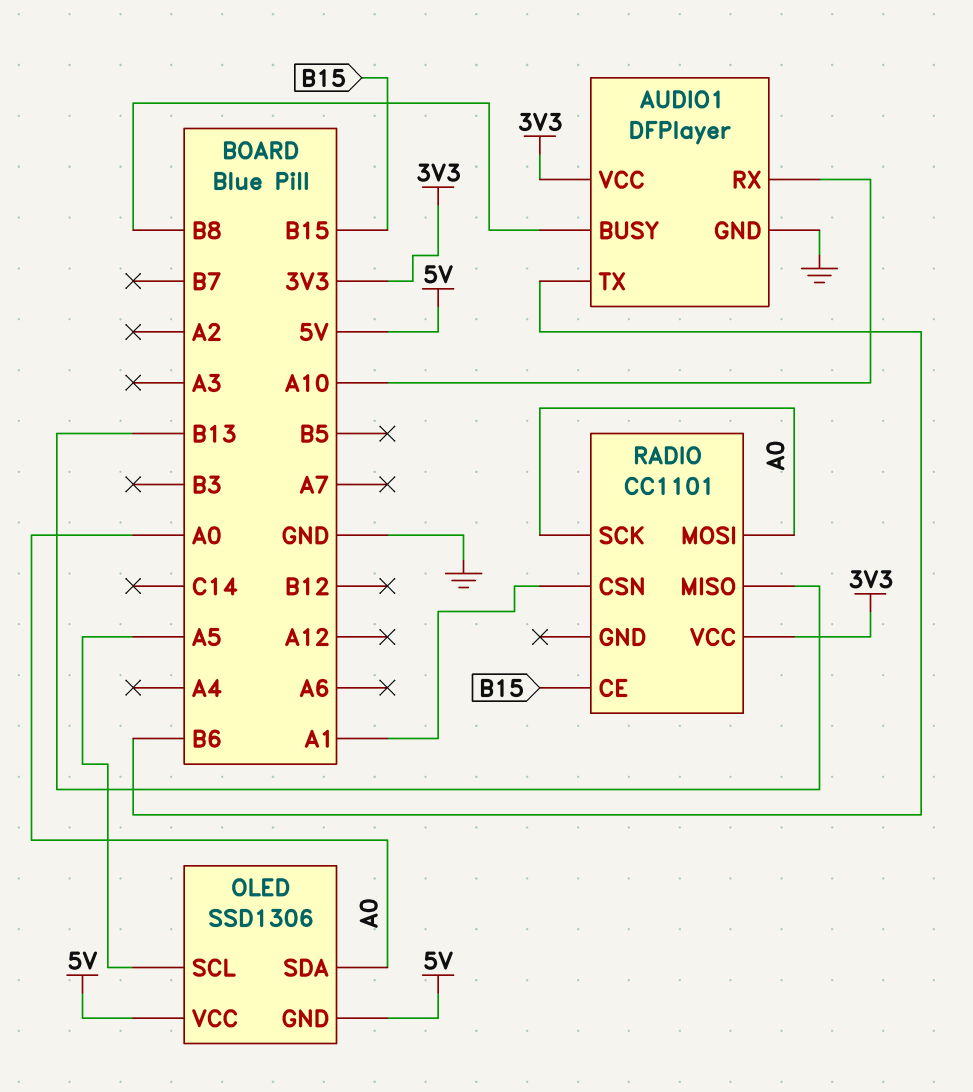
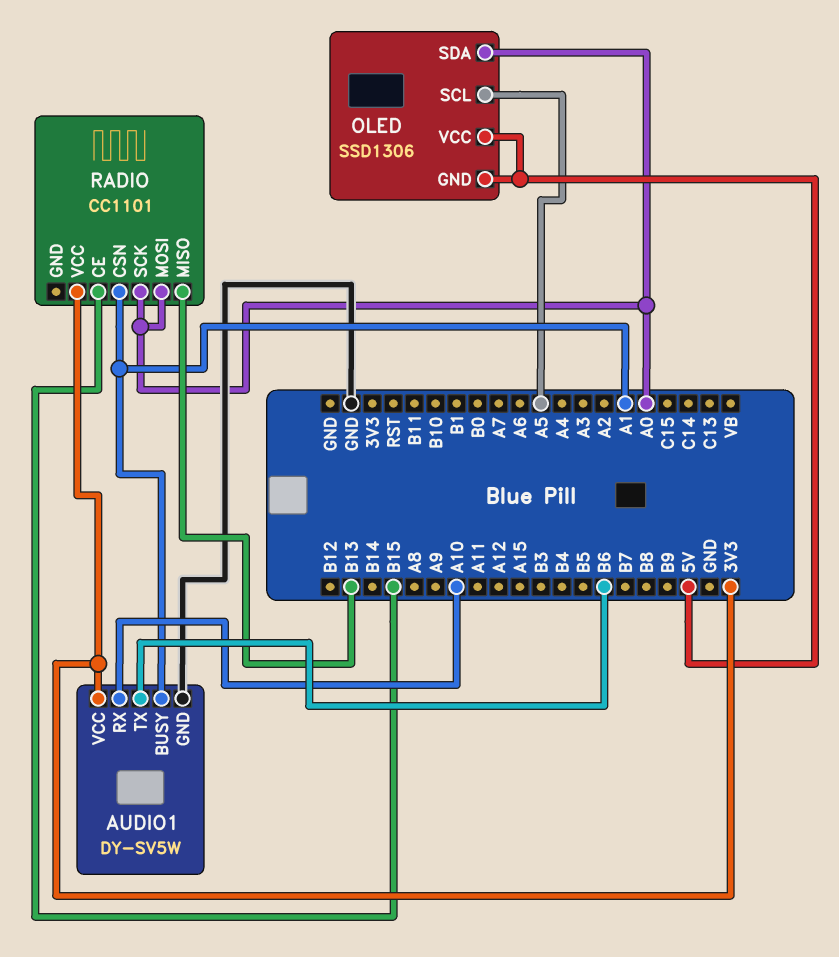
AUDIO1: DFPlayer -> DY-SV5W
AUDIO1 pin BUSY: B8 -> A1

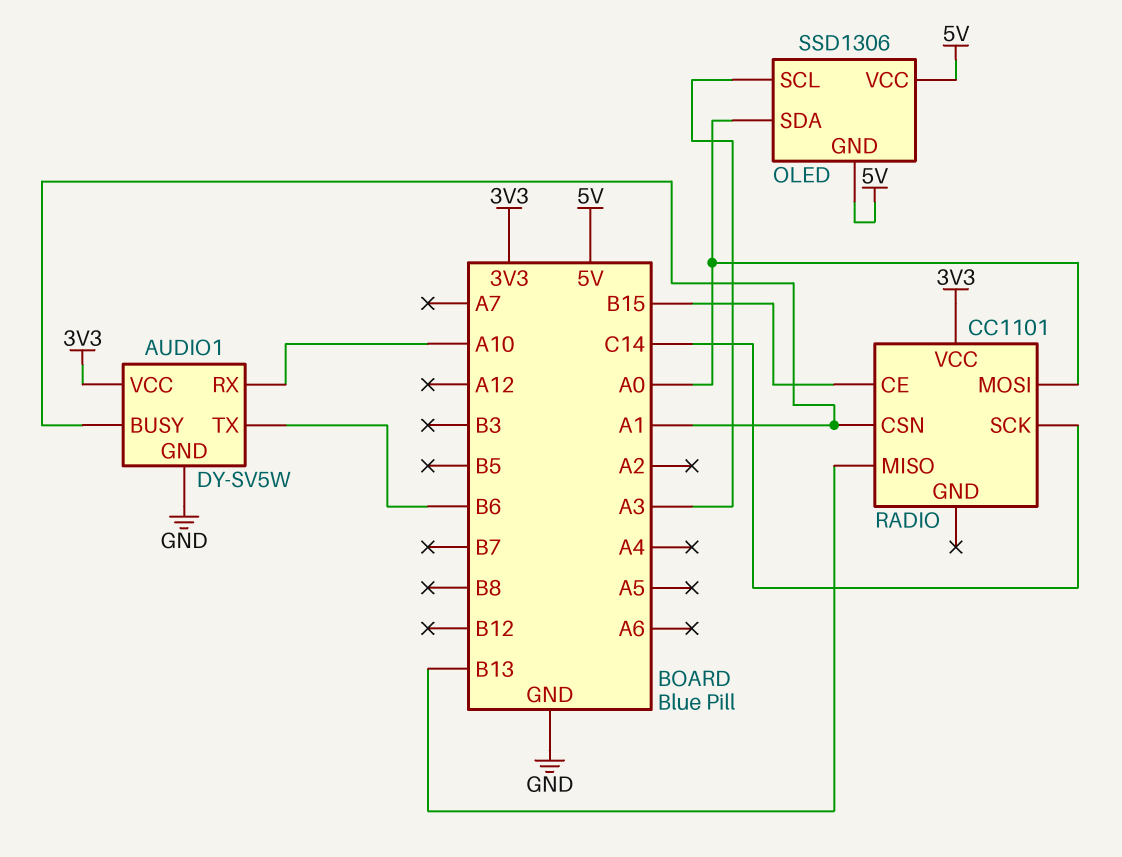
OLED pin SCL: A5 -> A3
RADIO pin SCK: A0 -> C14

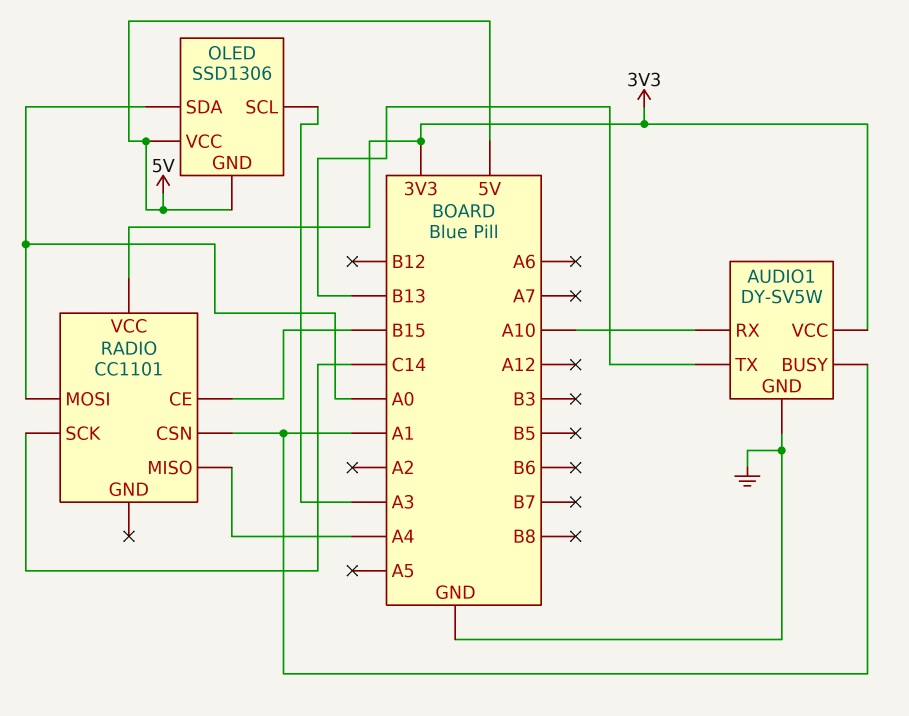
AUDIO1 pin TX: B6 -> B13
RADIO pin MISO: B13 -> A4

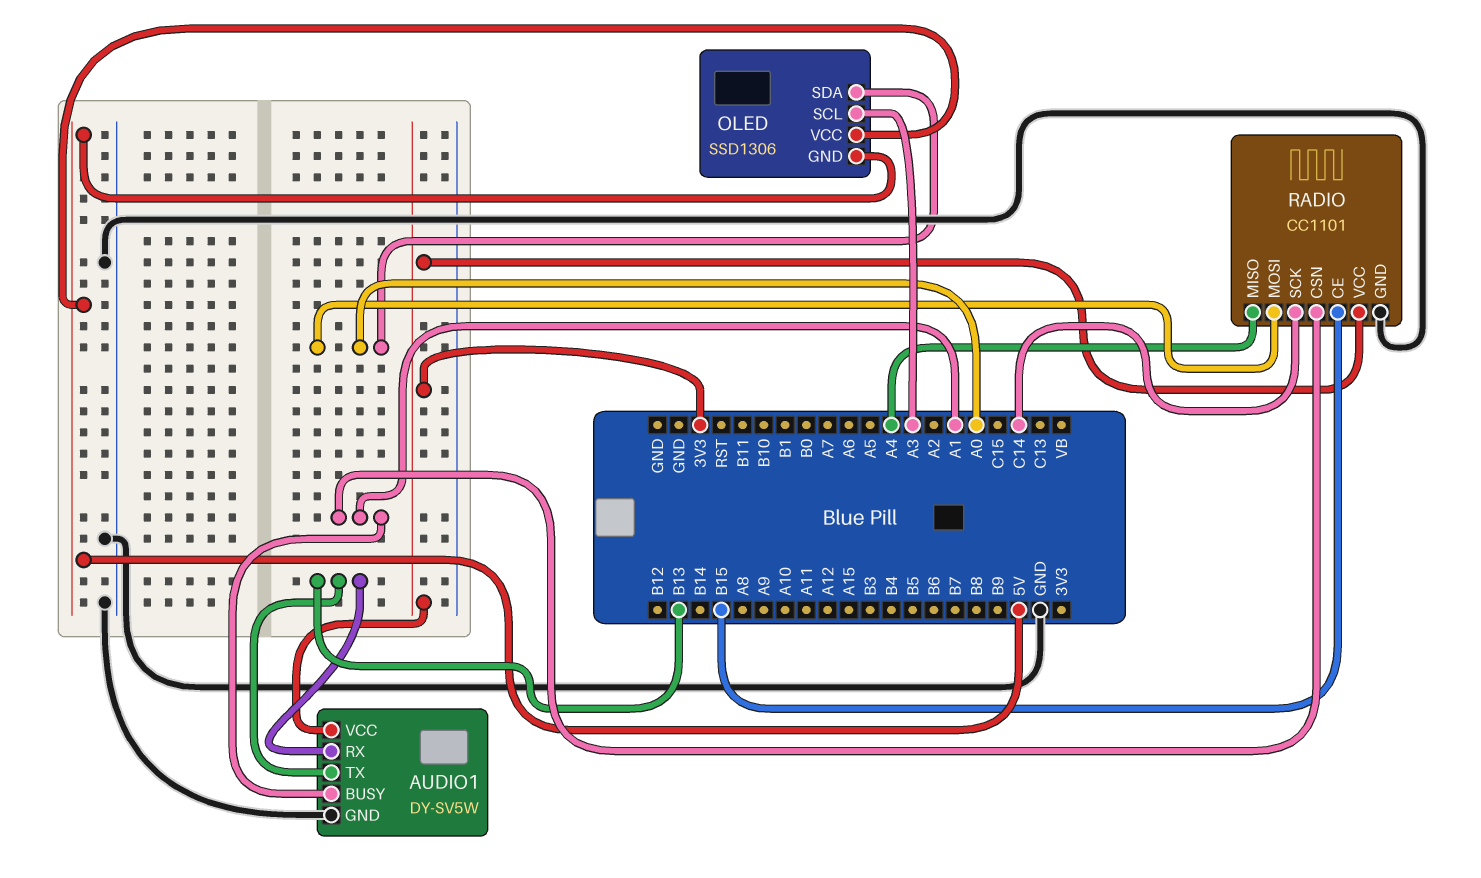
AUDIO1 pin RX: A10 -> B13
RADIO pin GND: none -> GND

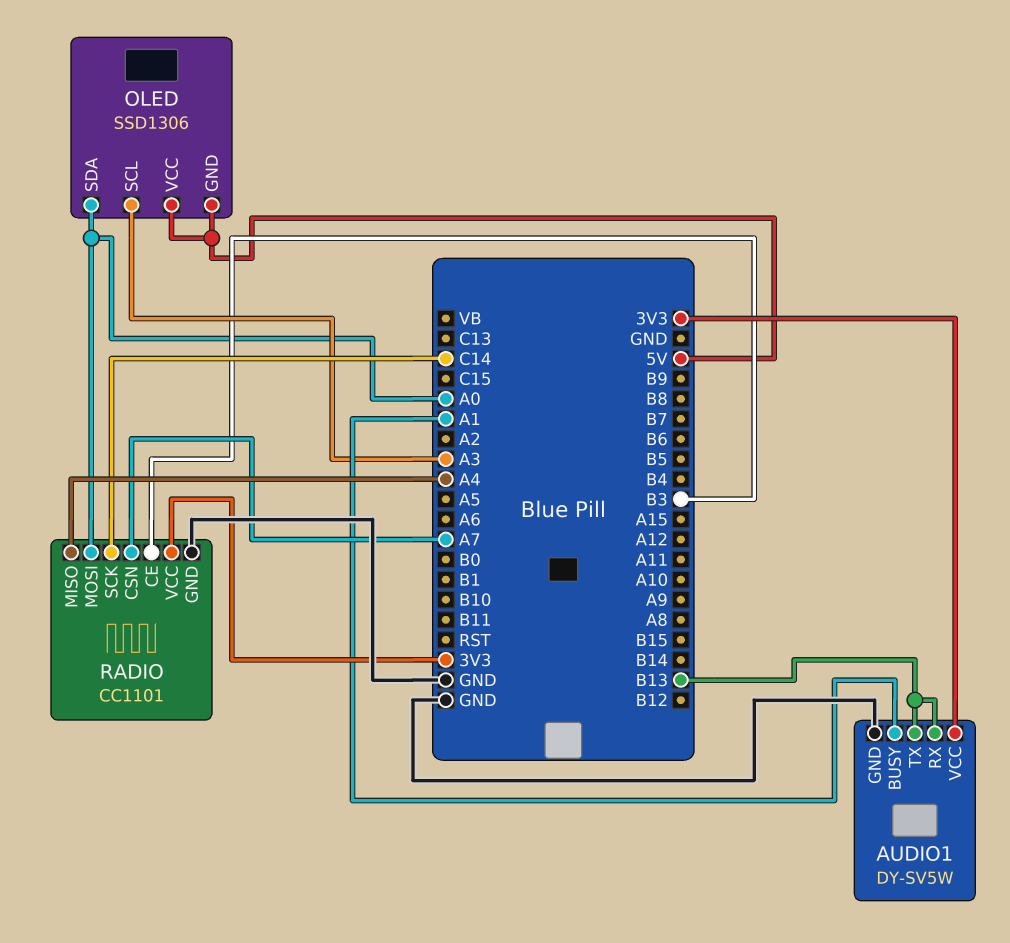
RADIO pin CE: B15 -> B3
RADIO pin CSN: A1 -> A7

